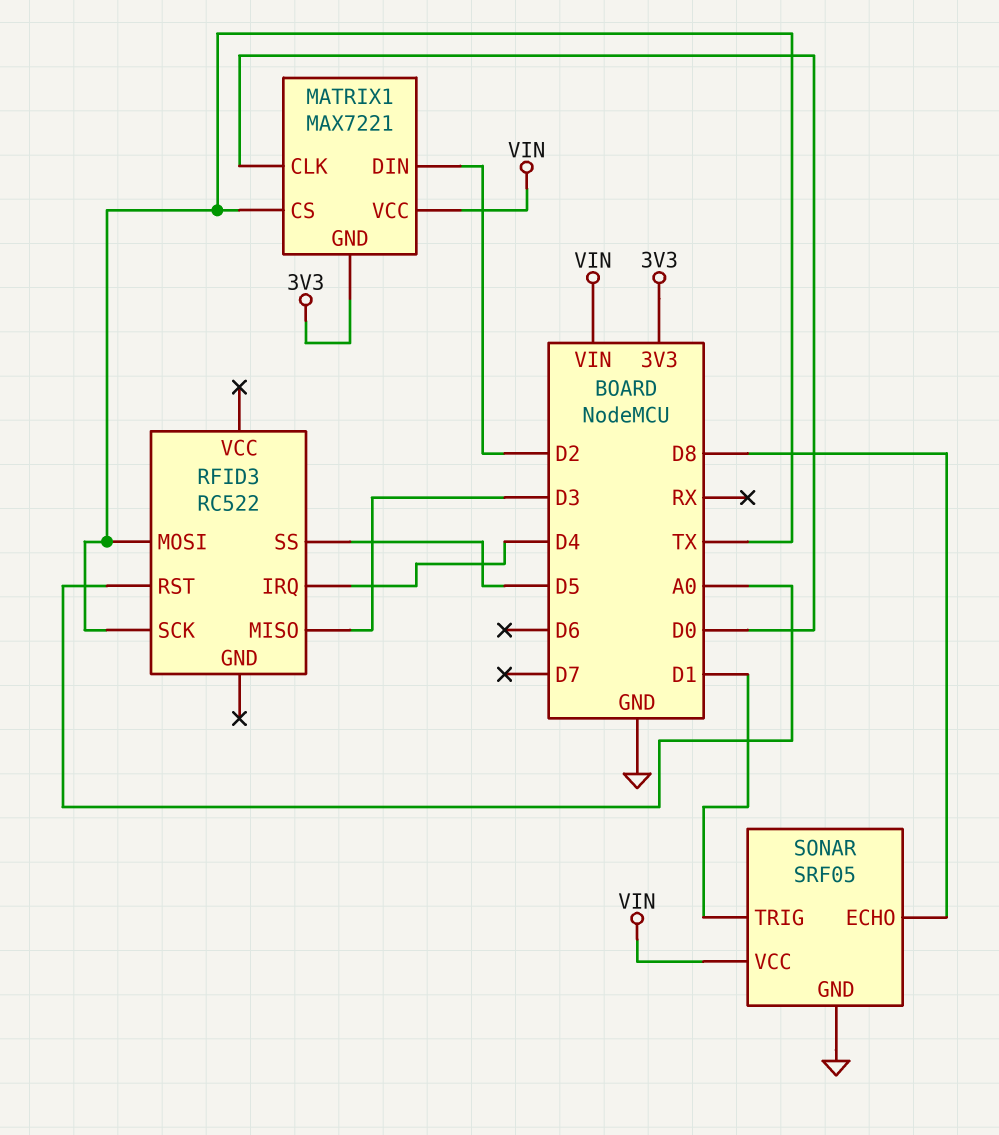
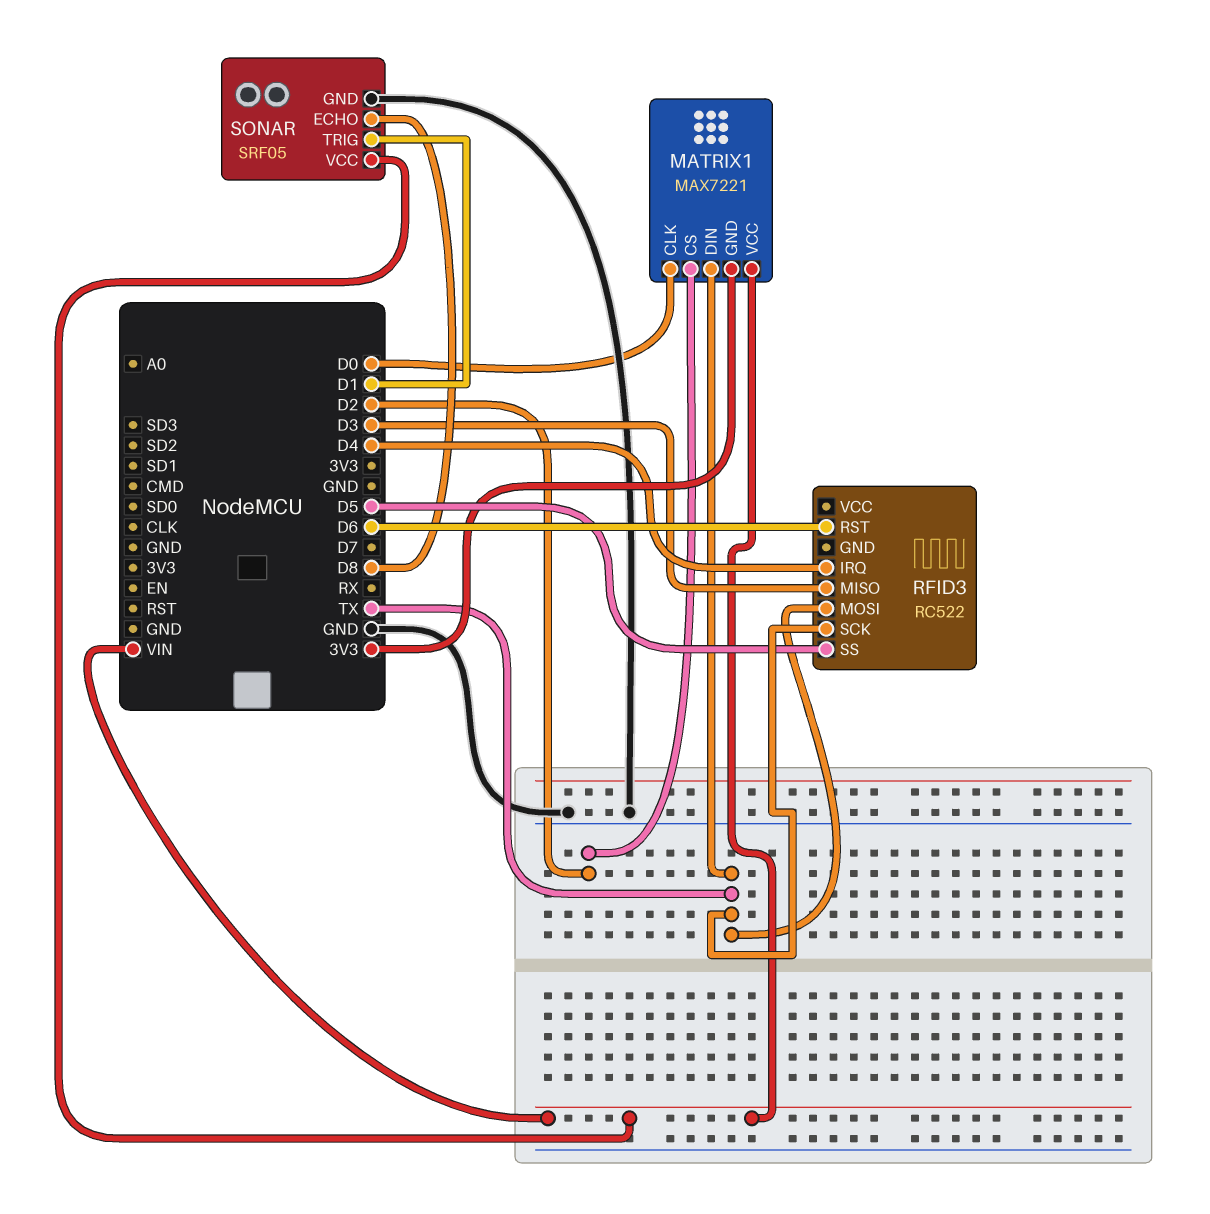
MATRIX1 pin CS: TX -> D2
MATRIX1 pin DIN: D2 -> TX
RFID3 pin RST: A0 -> D6

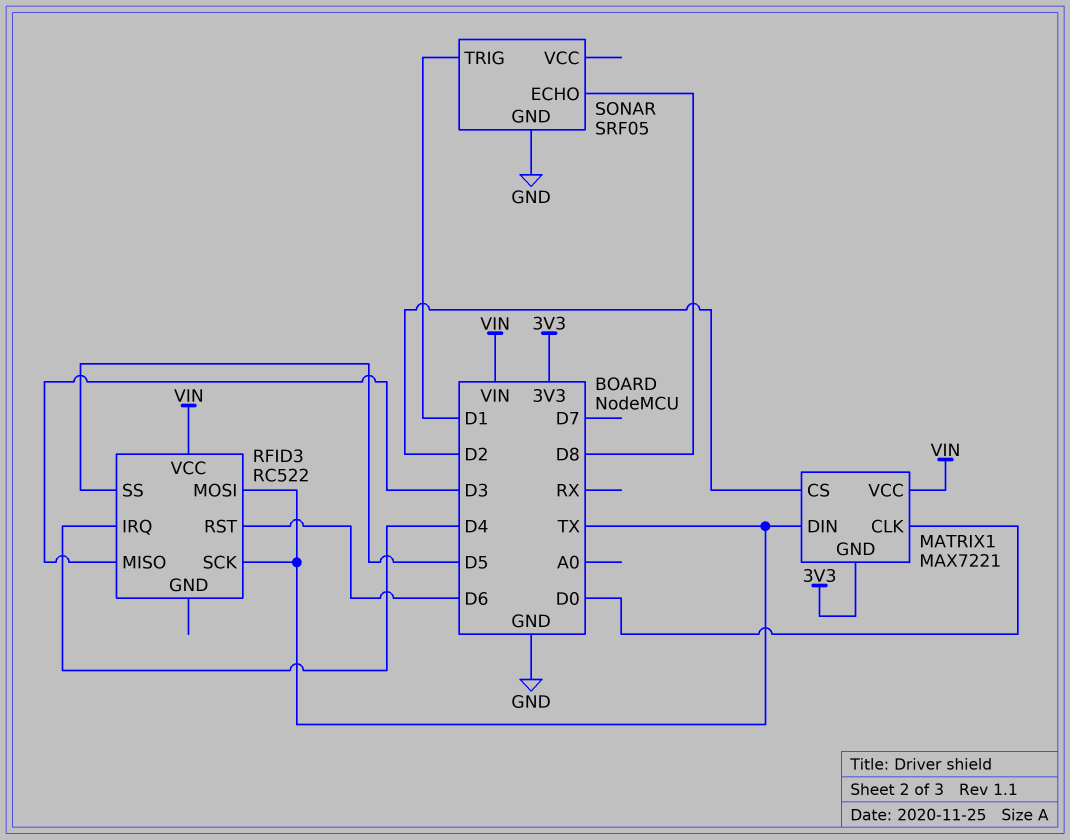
RFID3 pin VCC: none -> VIN
SONAR pin VCC: VIN -> none

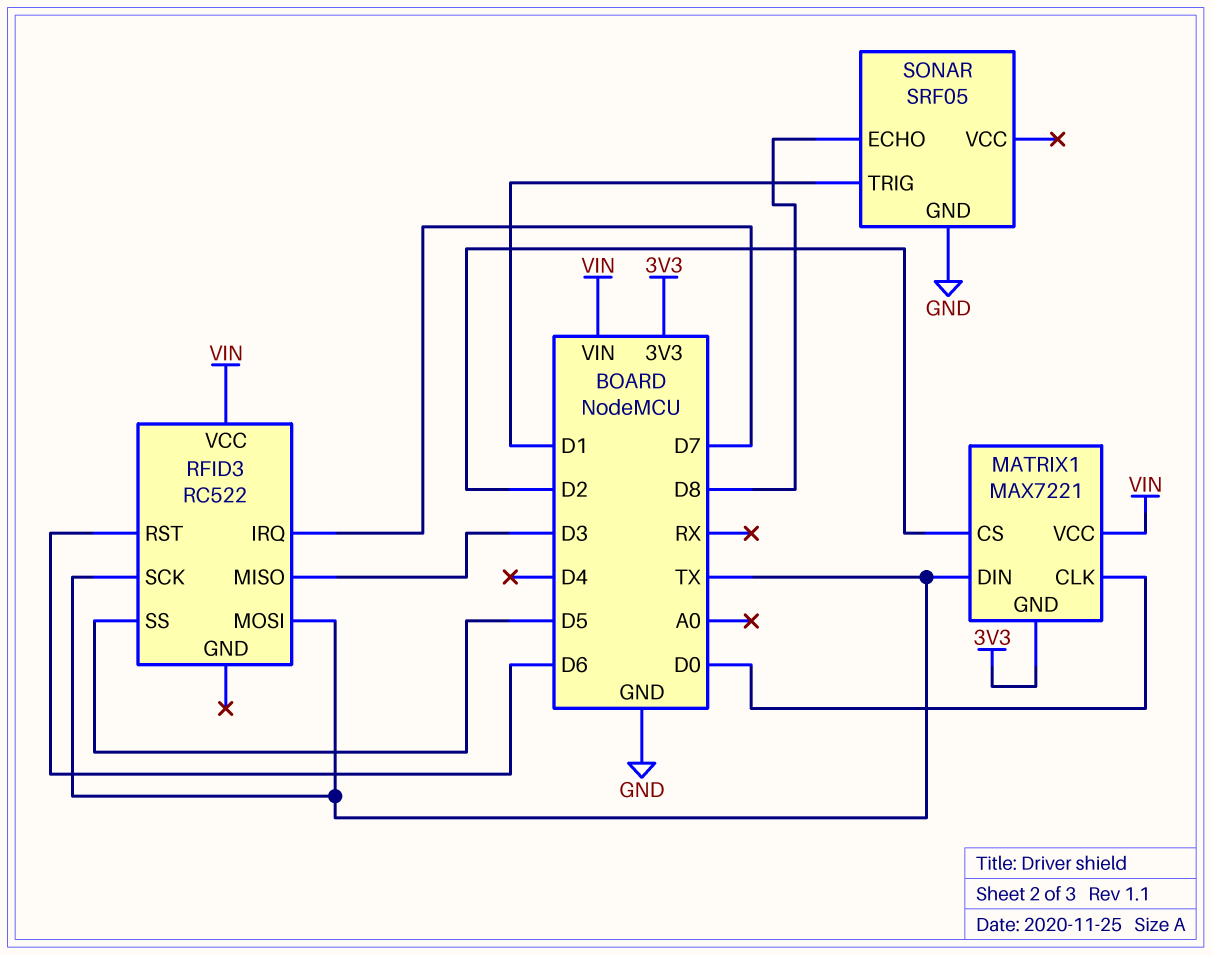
RFID3 pin IRQ: D4 -> D7

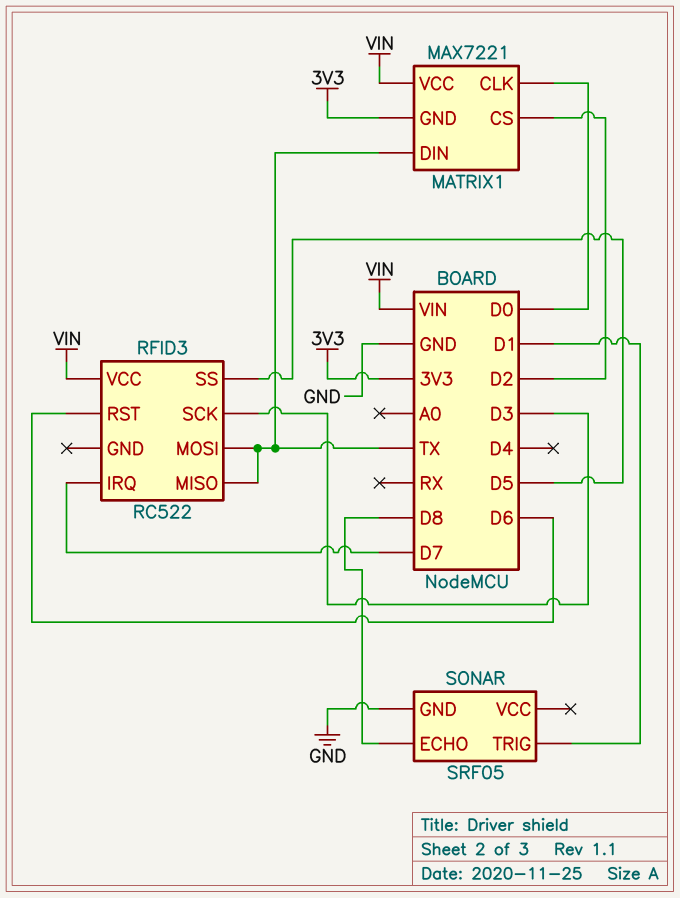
RFID3 pin MISO: D3 -> TX
RFID3 pin SCK: TX -> D3

